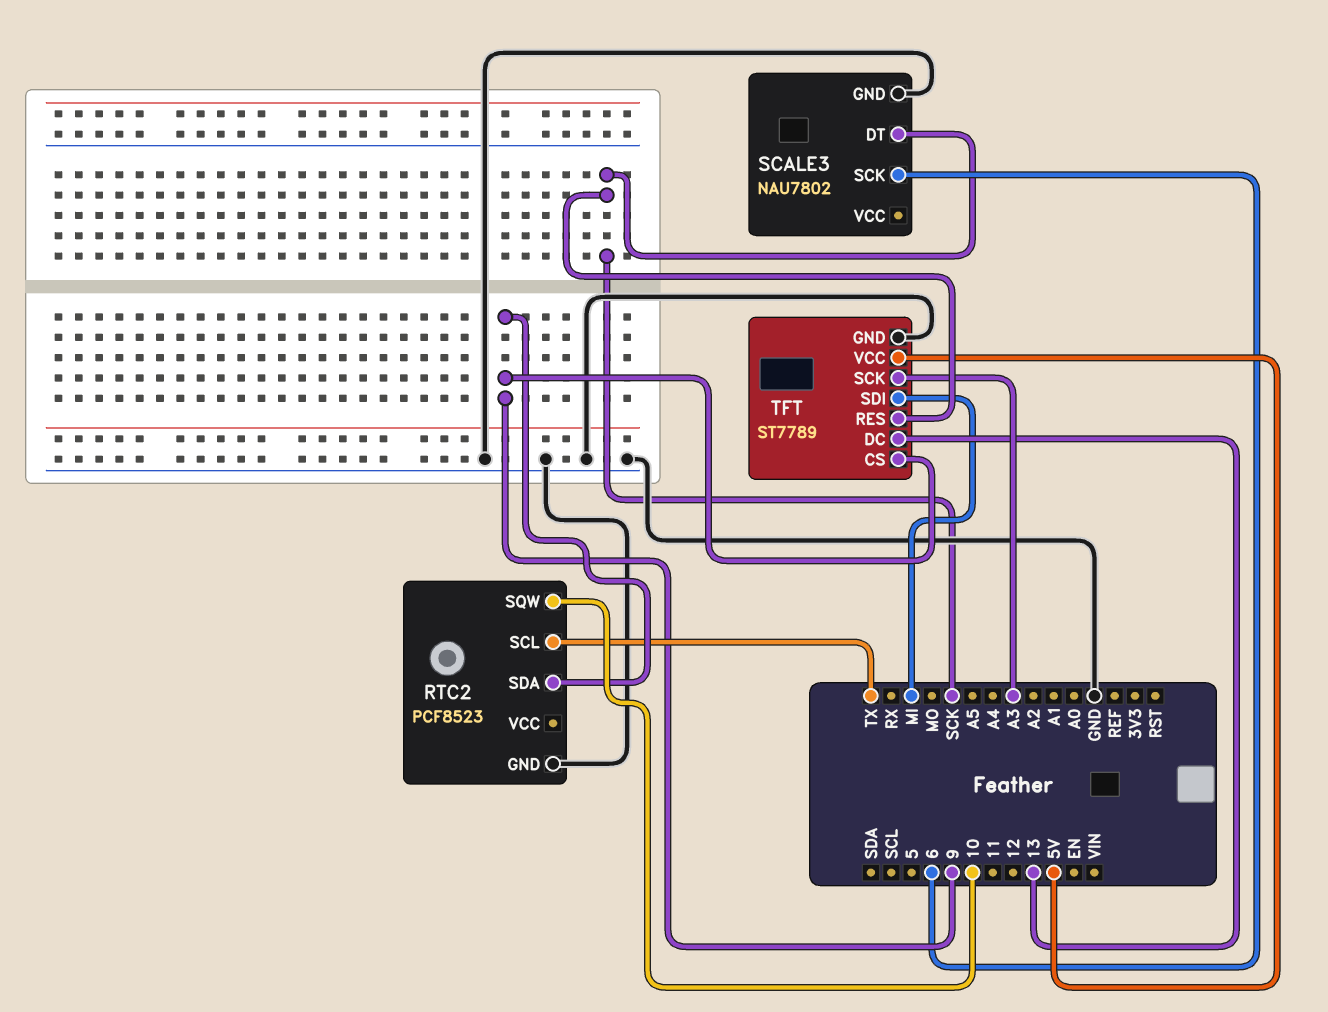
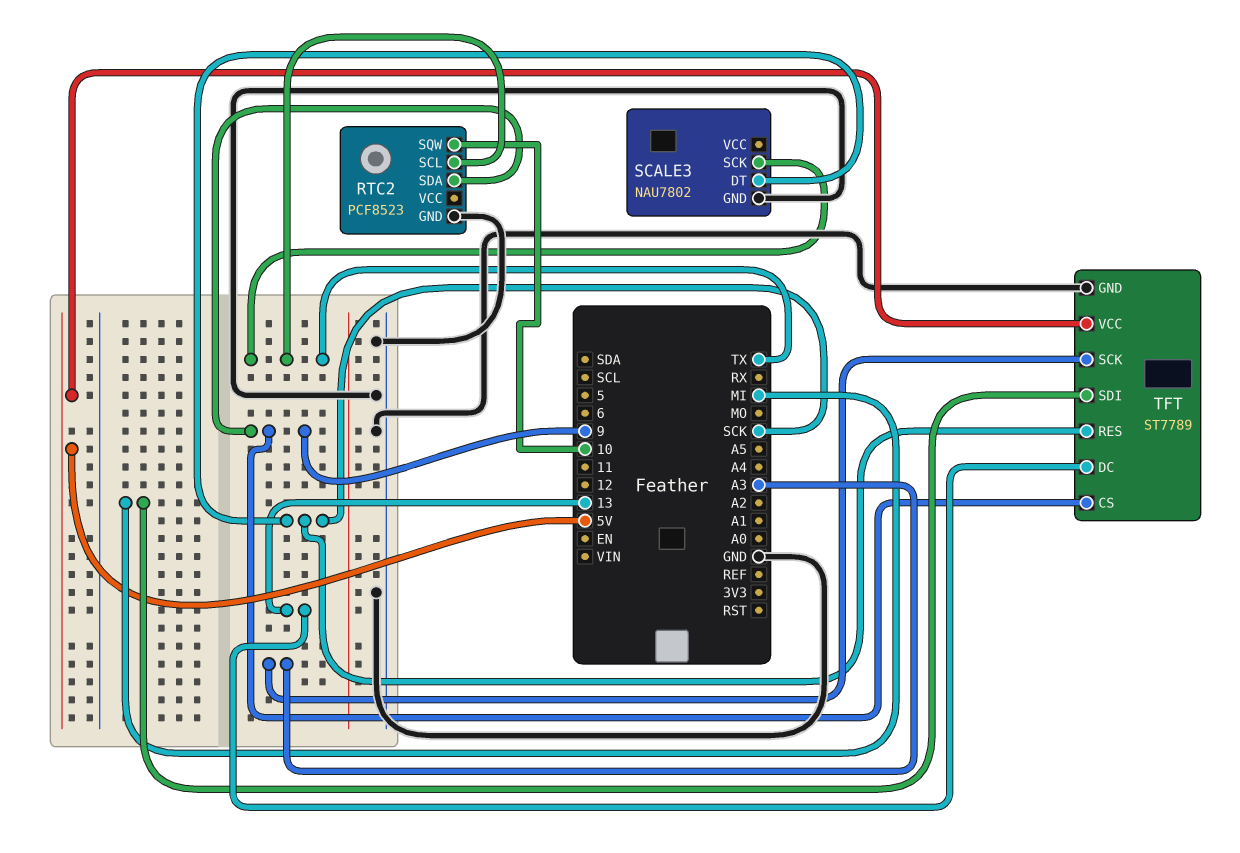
SCALE3 pin SCK: 6 -> TX

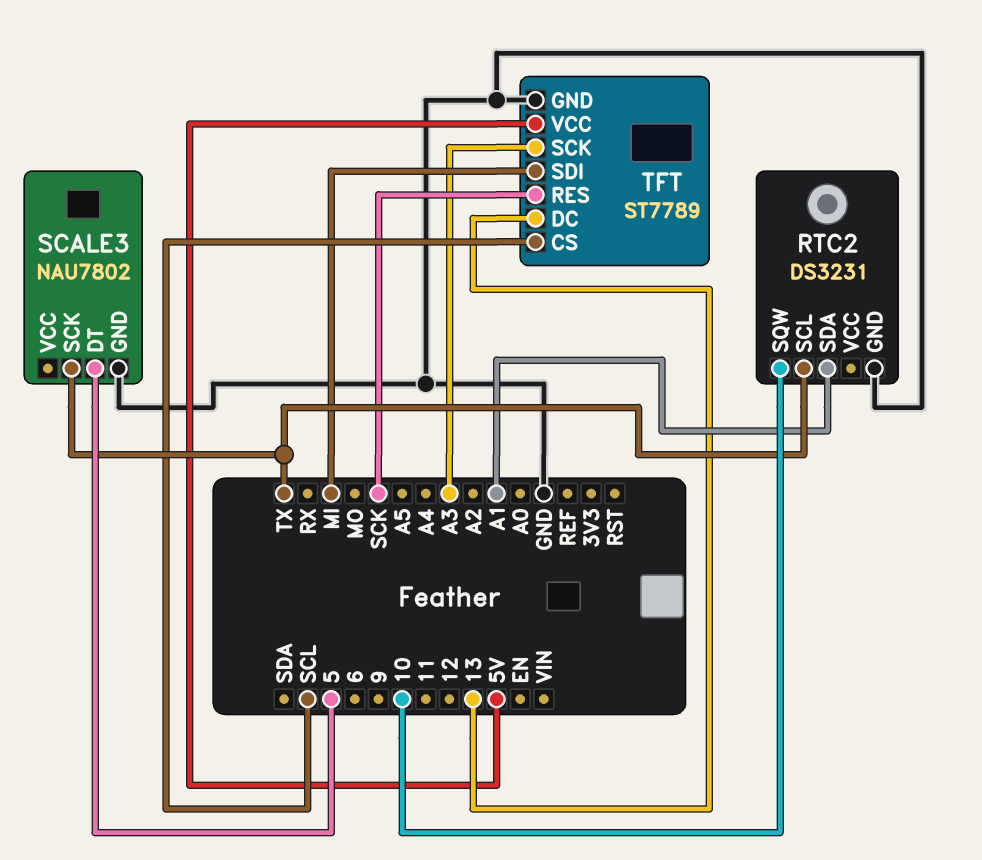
RTC2: PCF8523 -> DS3231
RTC2 pin SDA: 9 -> A1
SCALE3 pin DT: SCK -> 5
TFT pin CS: 9 -> SCL

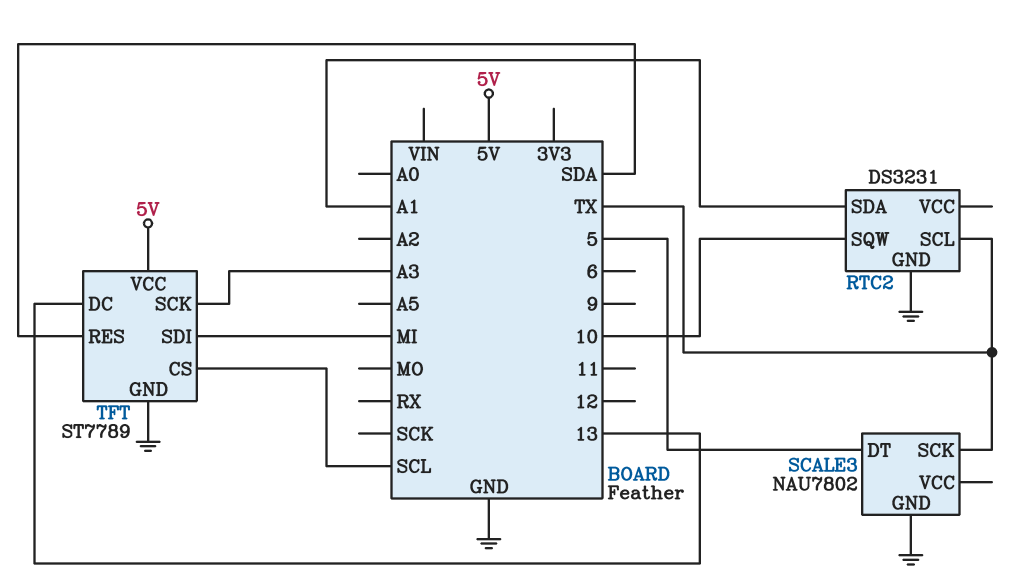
TFT pin RES: SCK -> SDA

